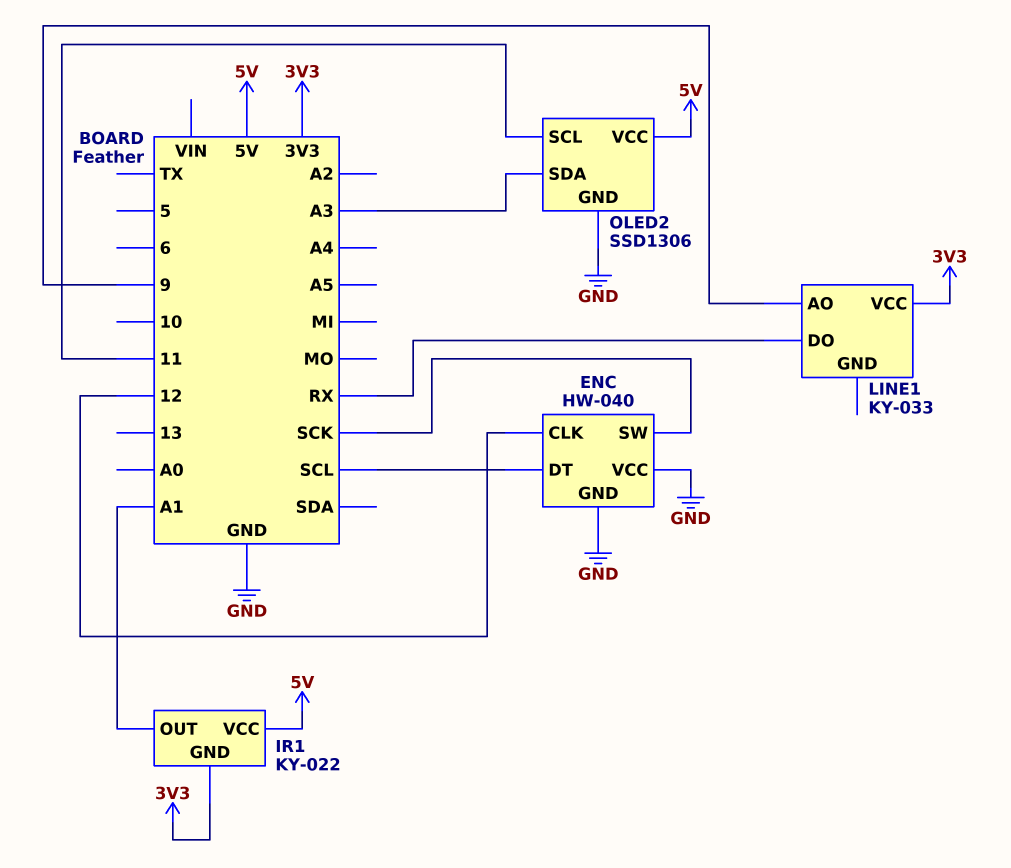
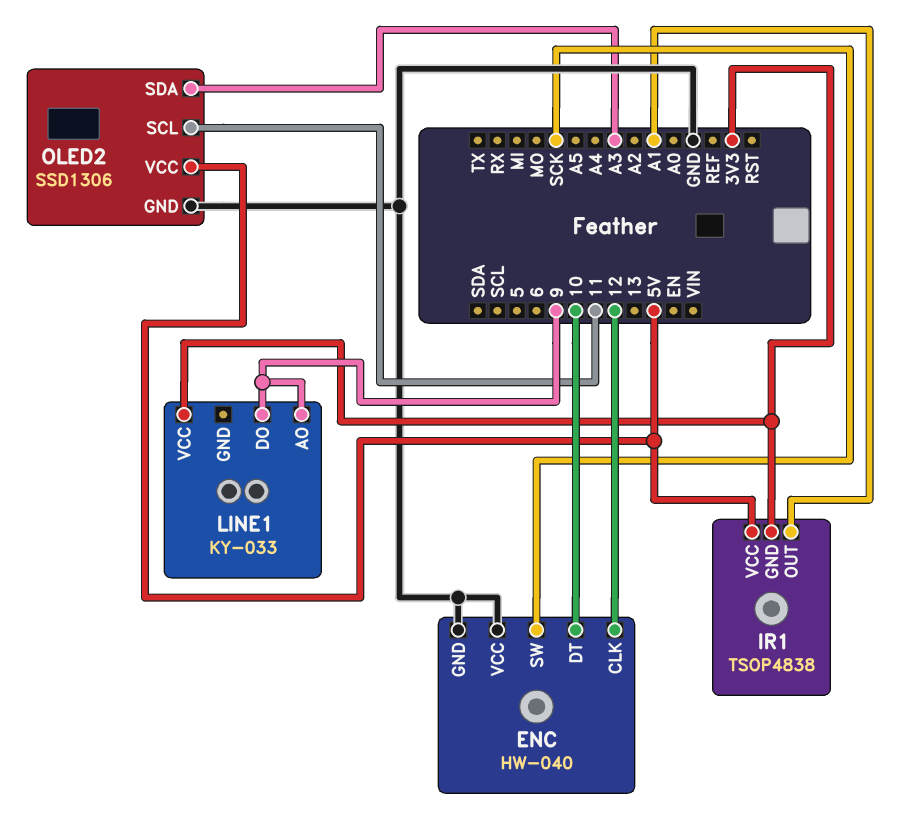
ENC pin DT: SCL -> 10
IR1: KY-022 -> TSOP4838
LINE1 pin DO: RX -> 9

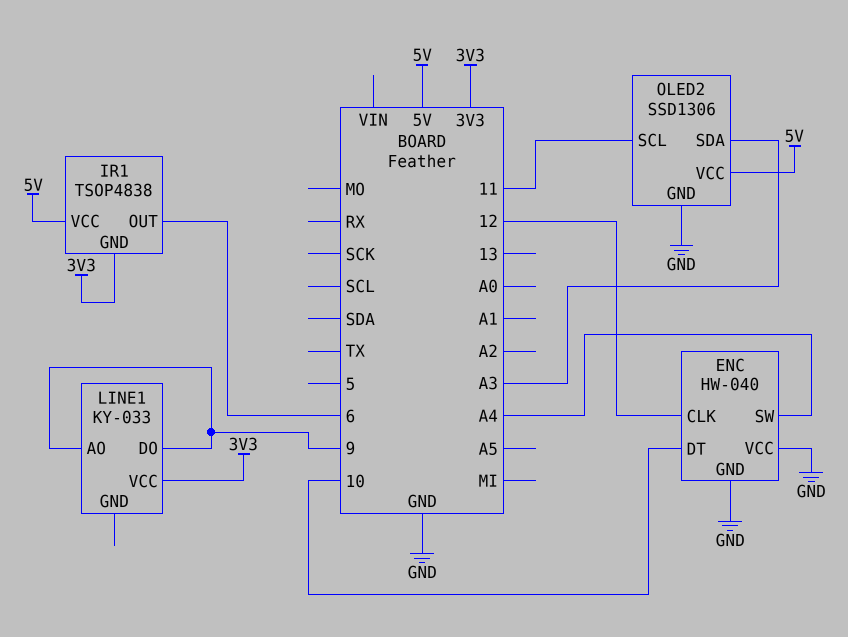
ENC pin SW: SCK -> A4
IR1 pin OUT: A1 -> 6

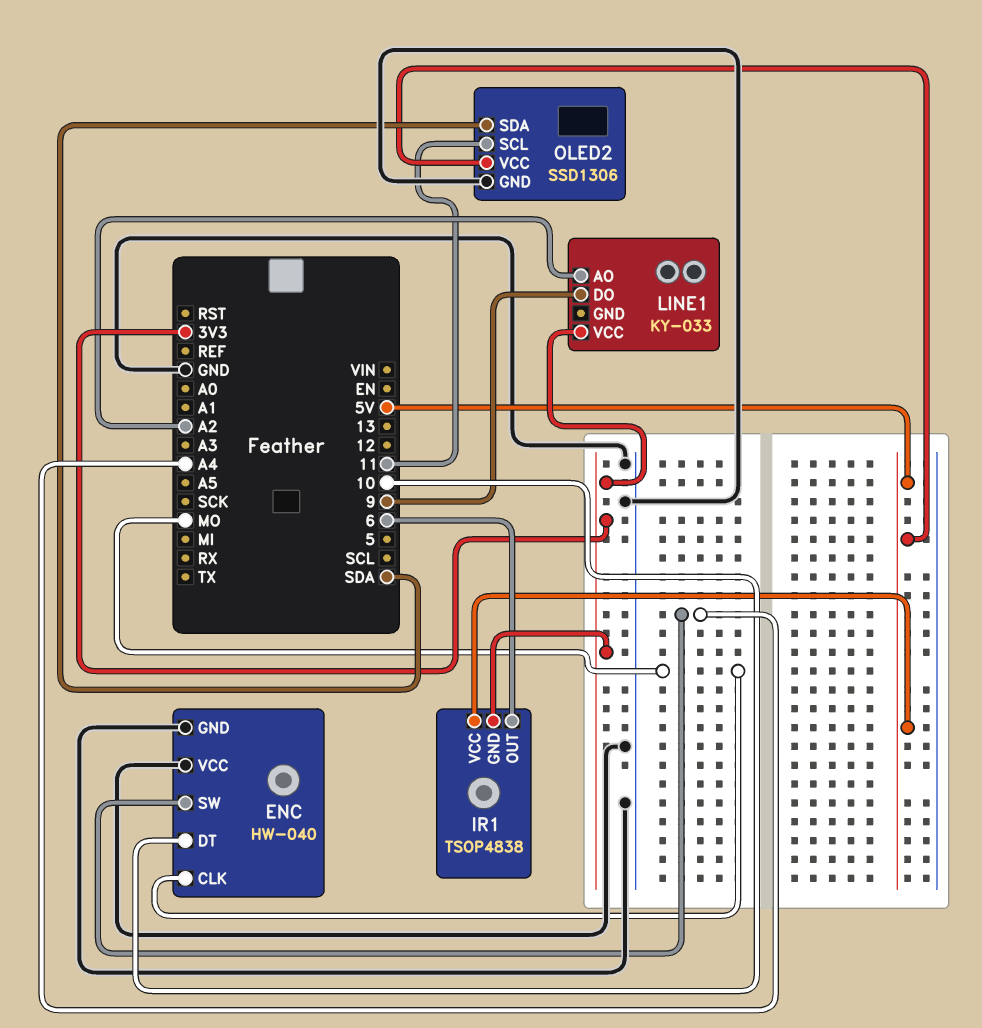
ENC pin CLK: 12 -> MO
LINE1 pin AO: 9 -> A2
OLED2 pin SDA: A3 -> SDA

